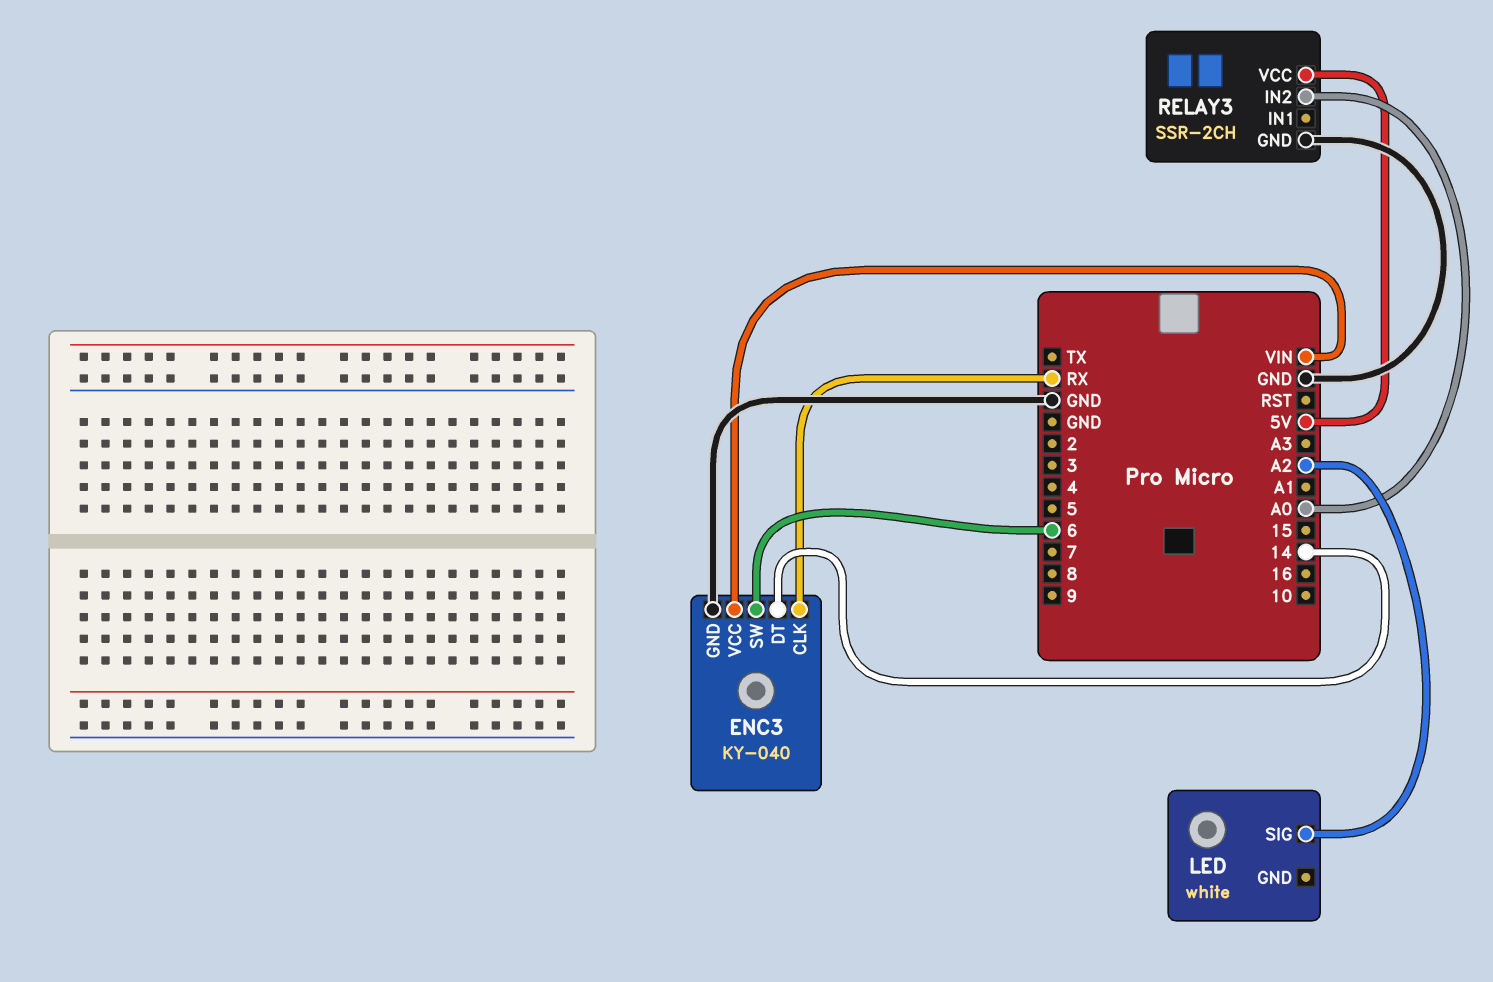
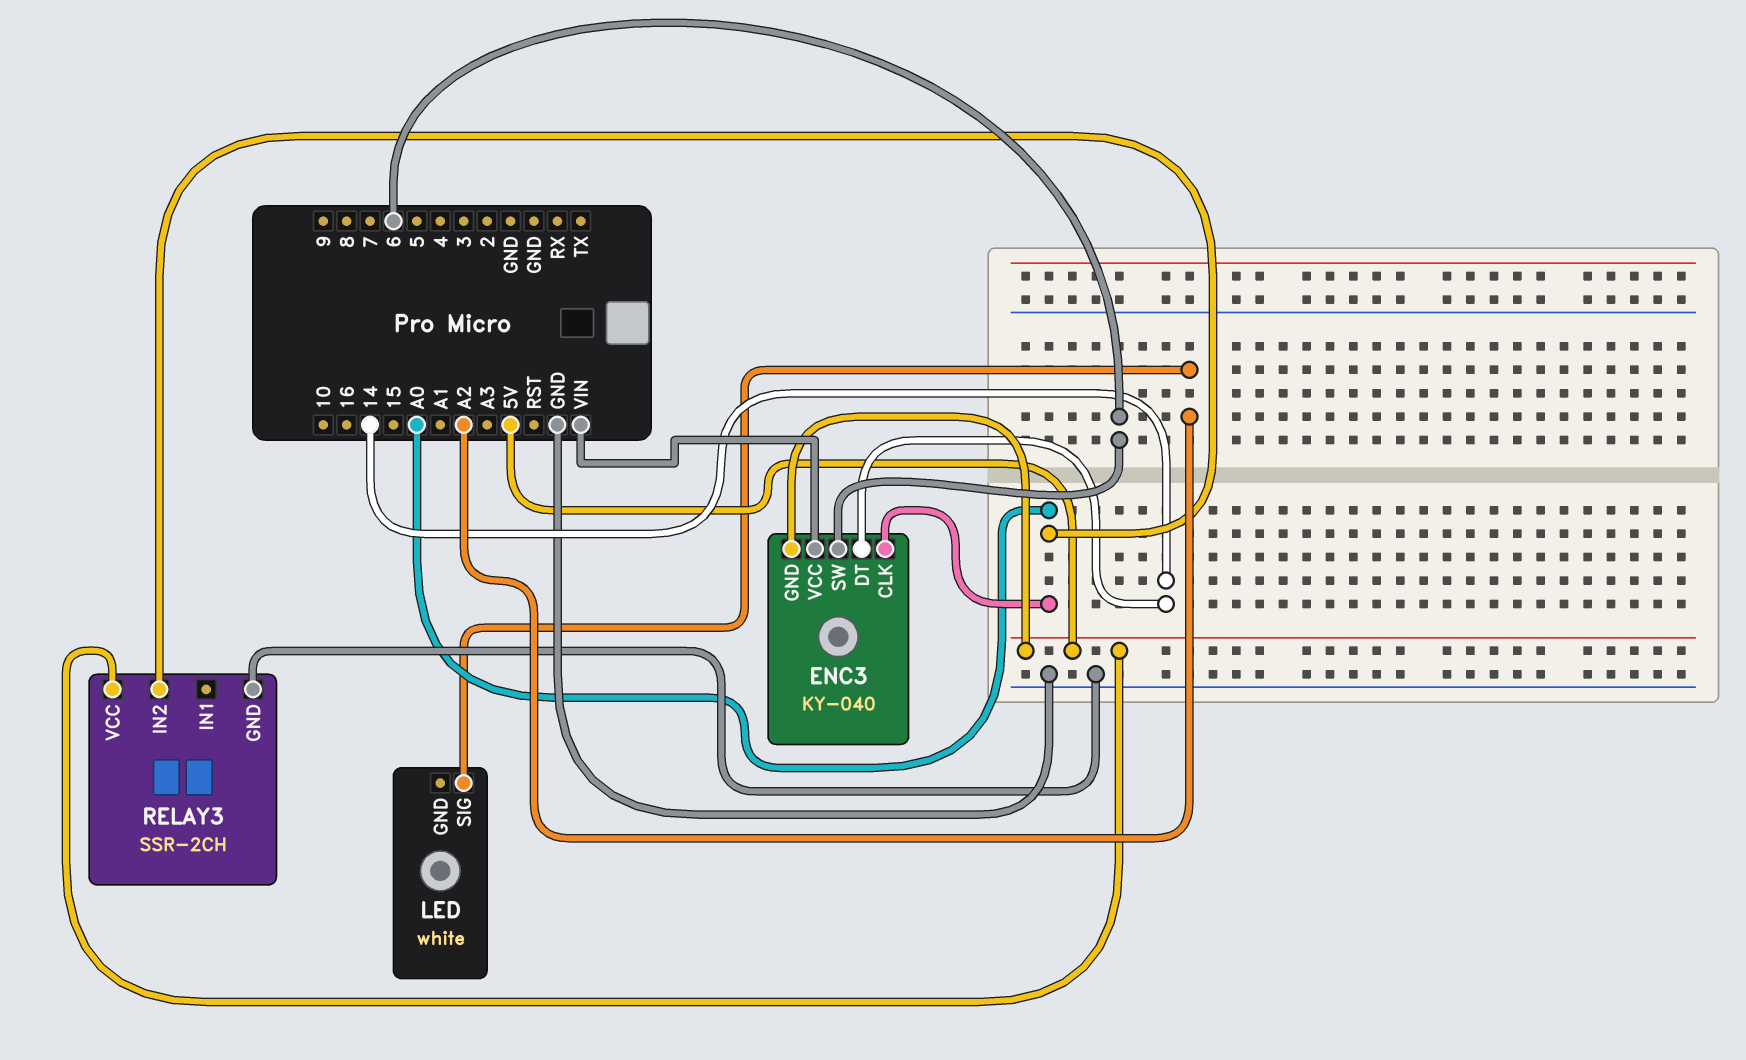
ENC3 pin CLK: RX -> A0
ENC3 pin GND: GND -> 5V

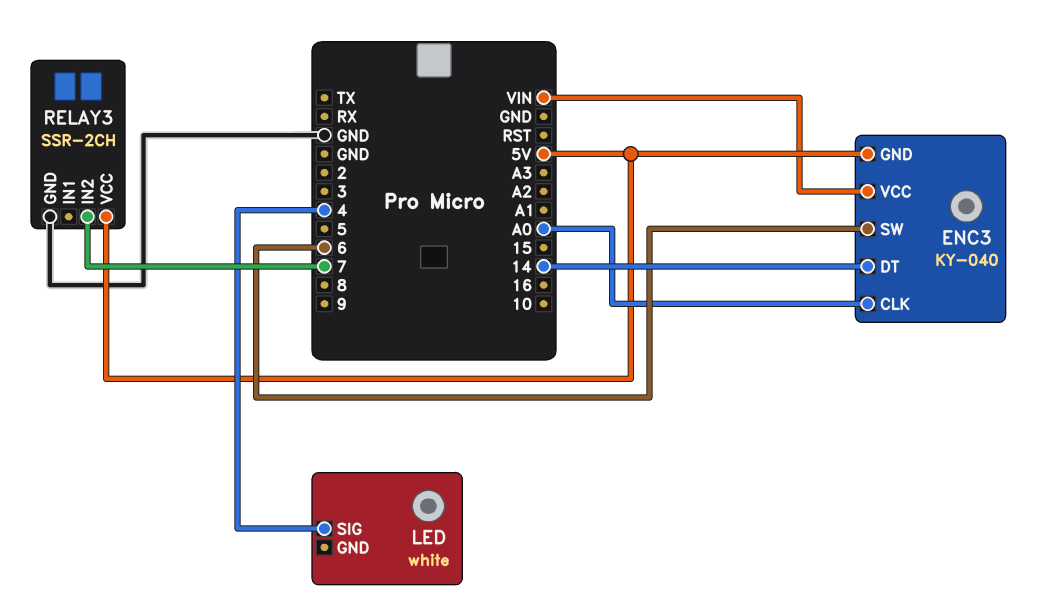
LED pin SIG: A2 -> 4
RELAY3 pin IN2: A0 -> 7

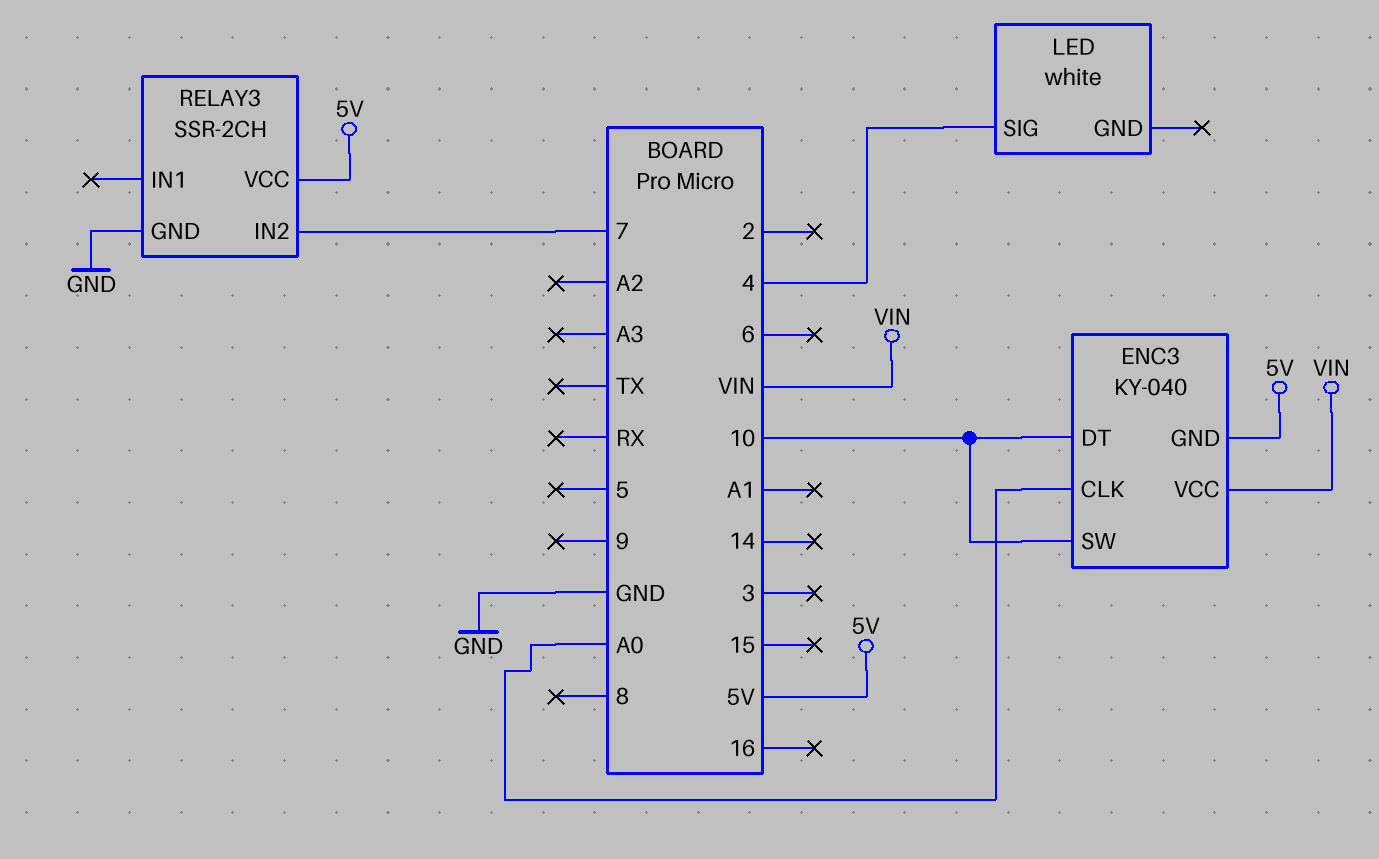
ENC3 pin DT: 14 -> 10
ENC3 pin SW: 6 -> 10

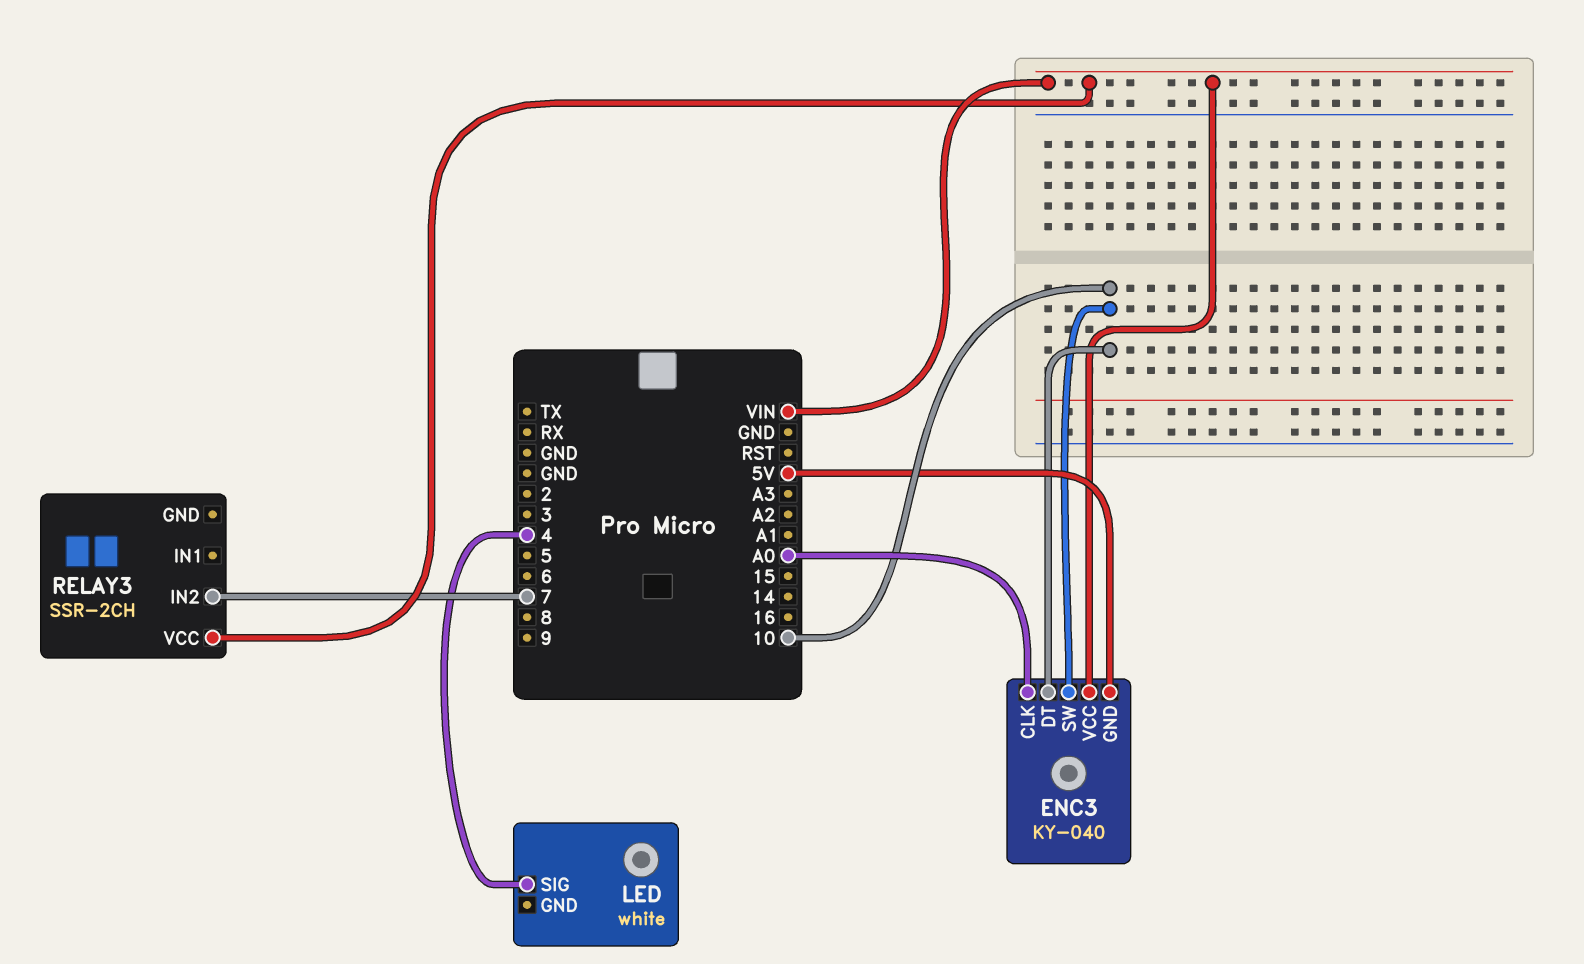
RELAY3 pin GND: GND -> none
RELAY3 pin VCC: 5V -> VIN

